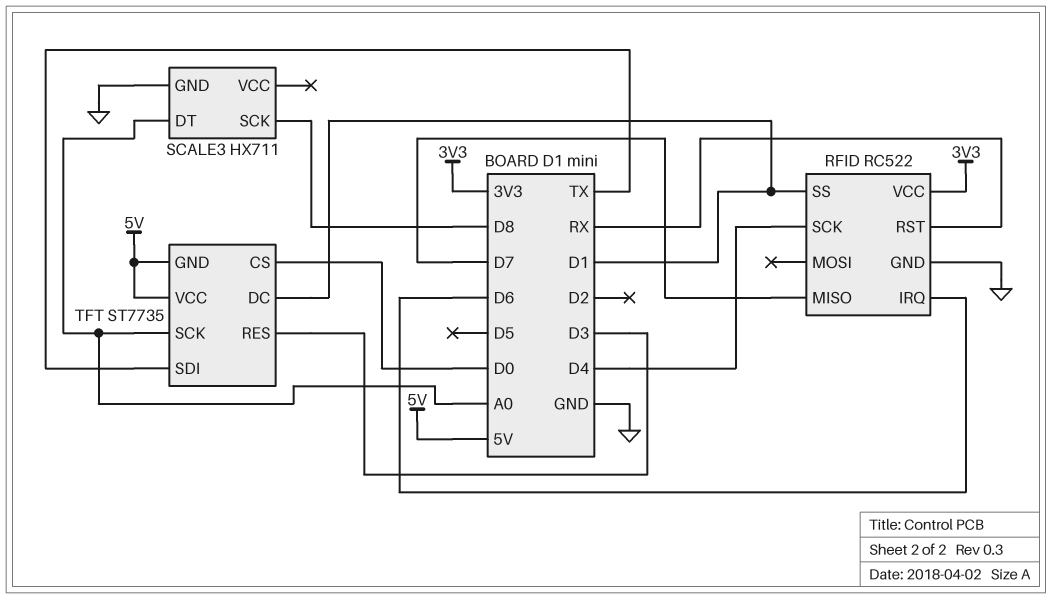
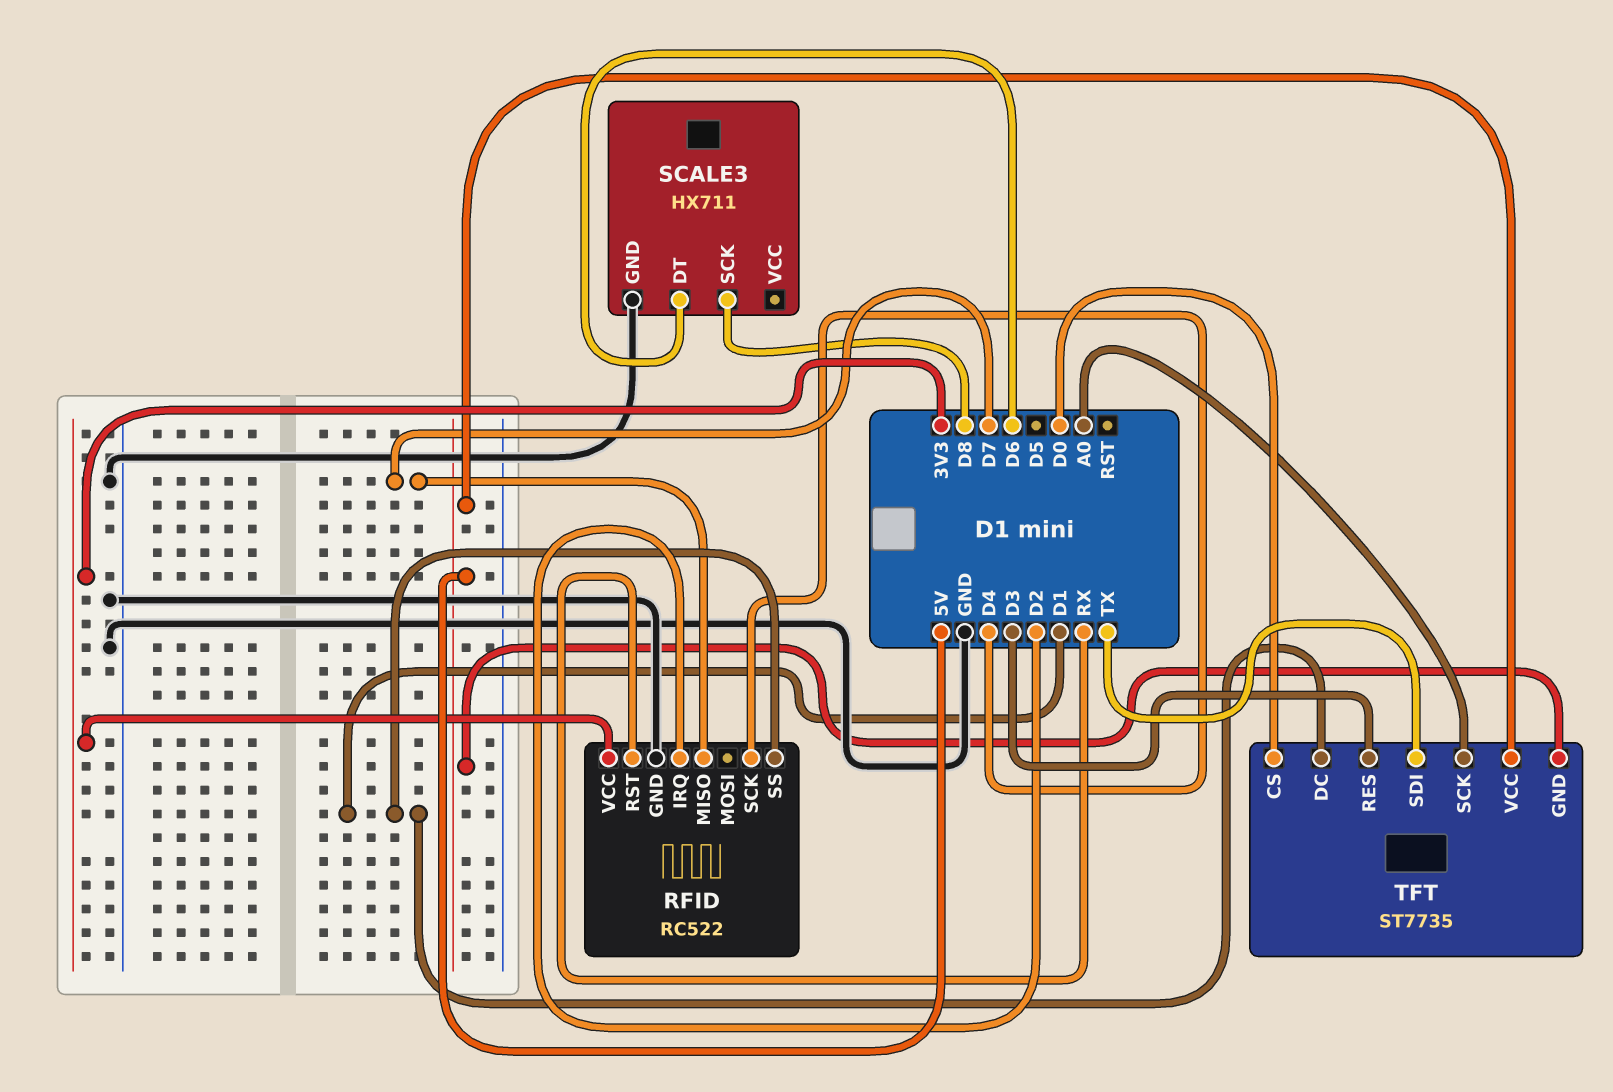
RFID pin IRQ: D6 -> D2
SCALE3 pin DT: A0 -> D6

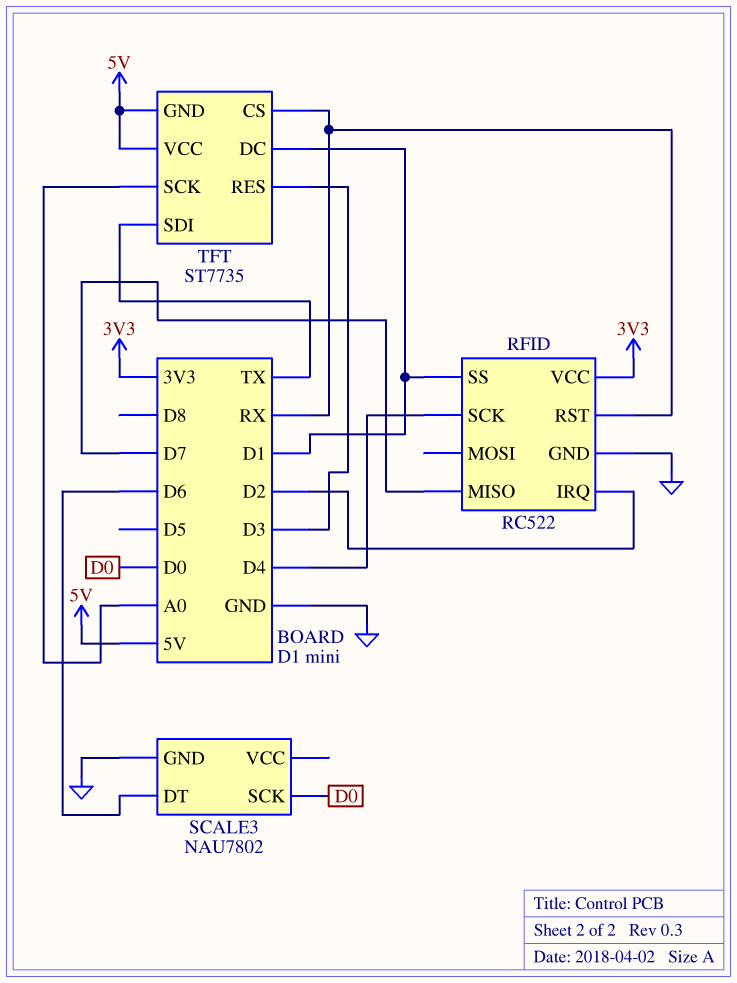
SCALE3: HX711 -> NAU7802
SCALE3 pin SCK: D8 -> D0
TFT pin CS: D0 -> RX

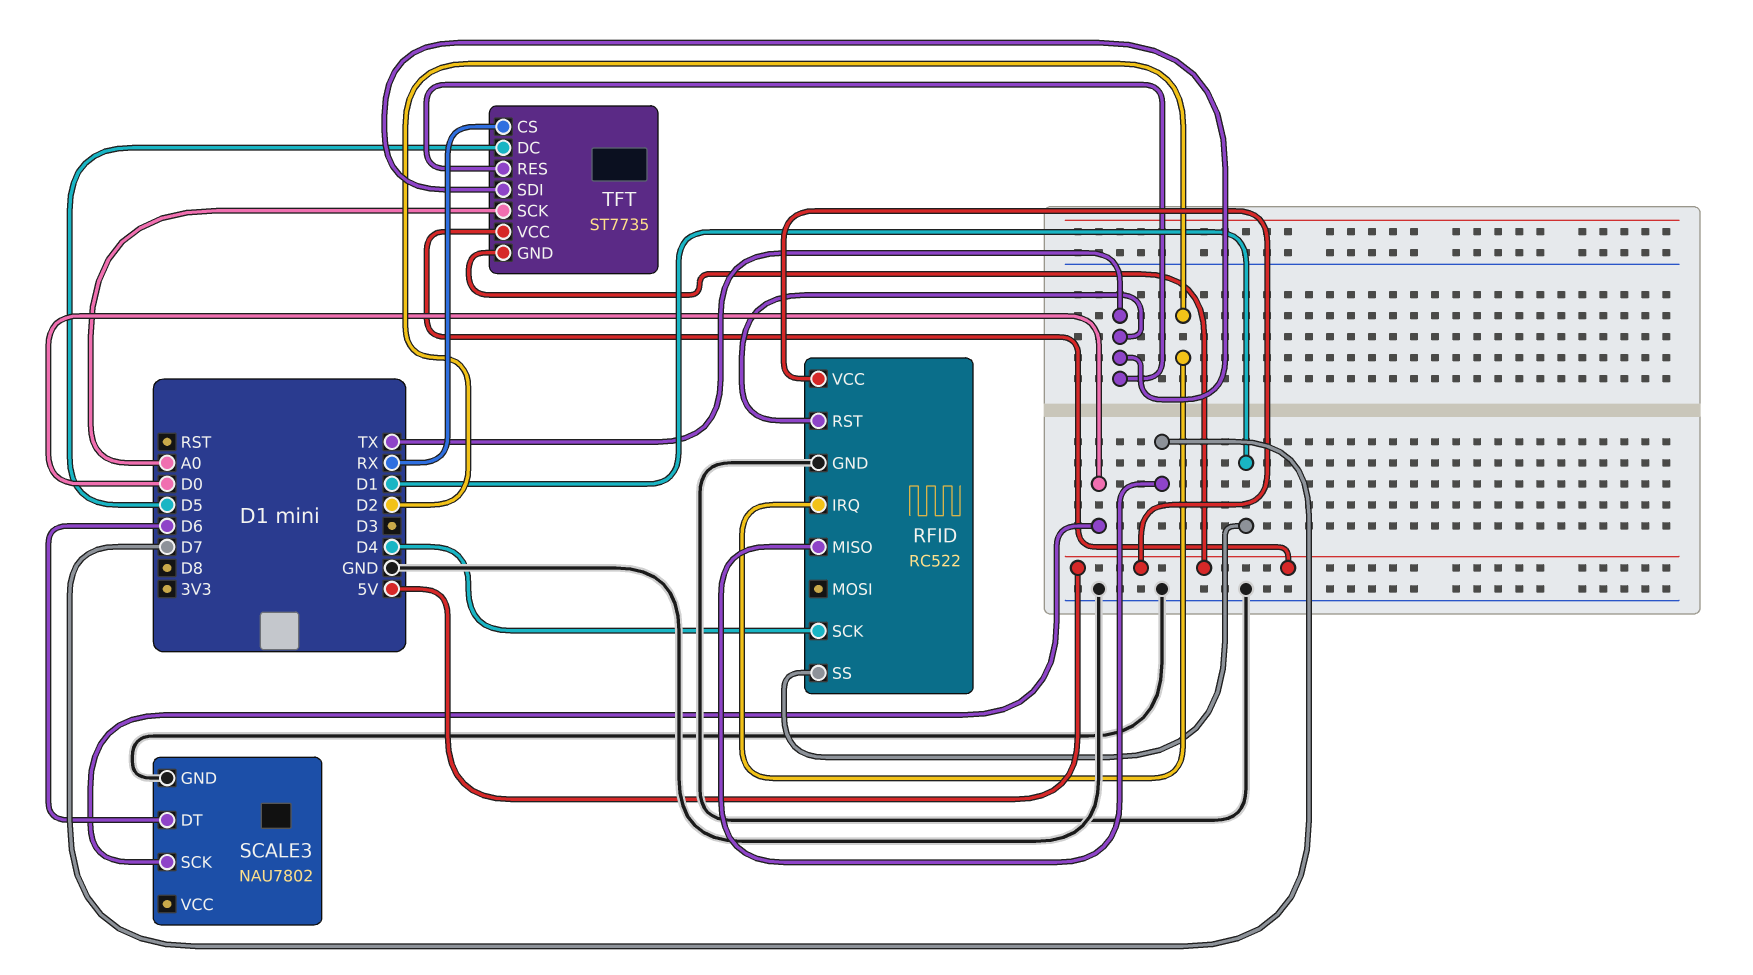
RFID pin RST: RX -> TX
RFID pin VCC: 3V3 -> 5V
TFT pin DC: D1 -> D5
TFT pin RES: D3 -> TX

